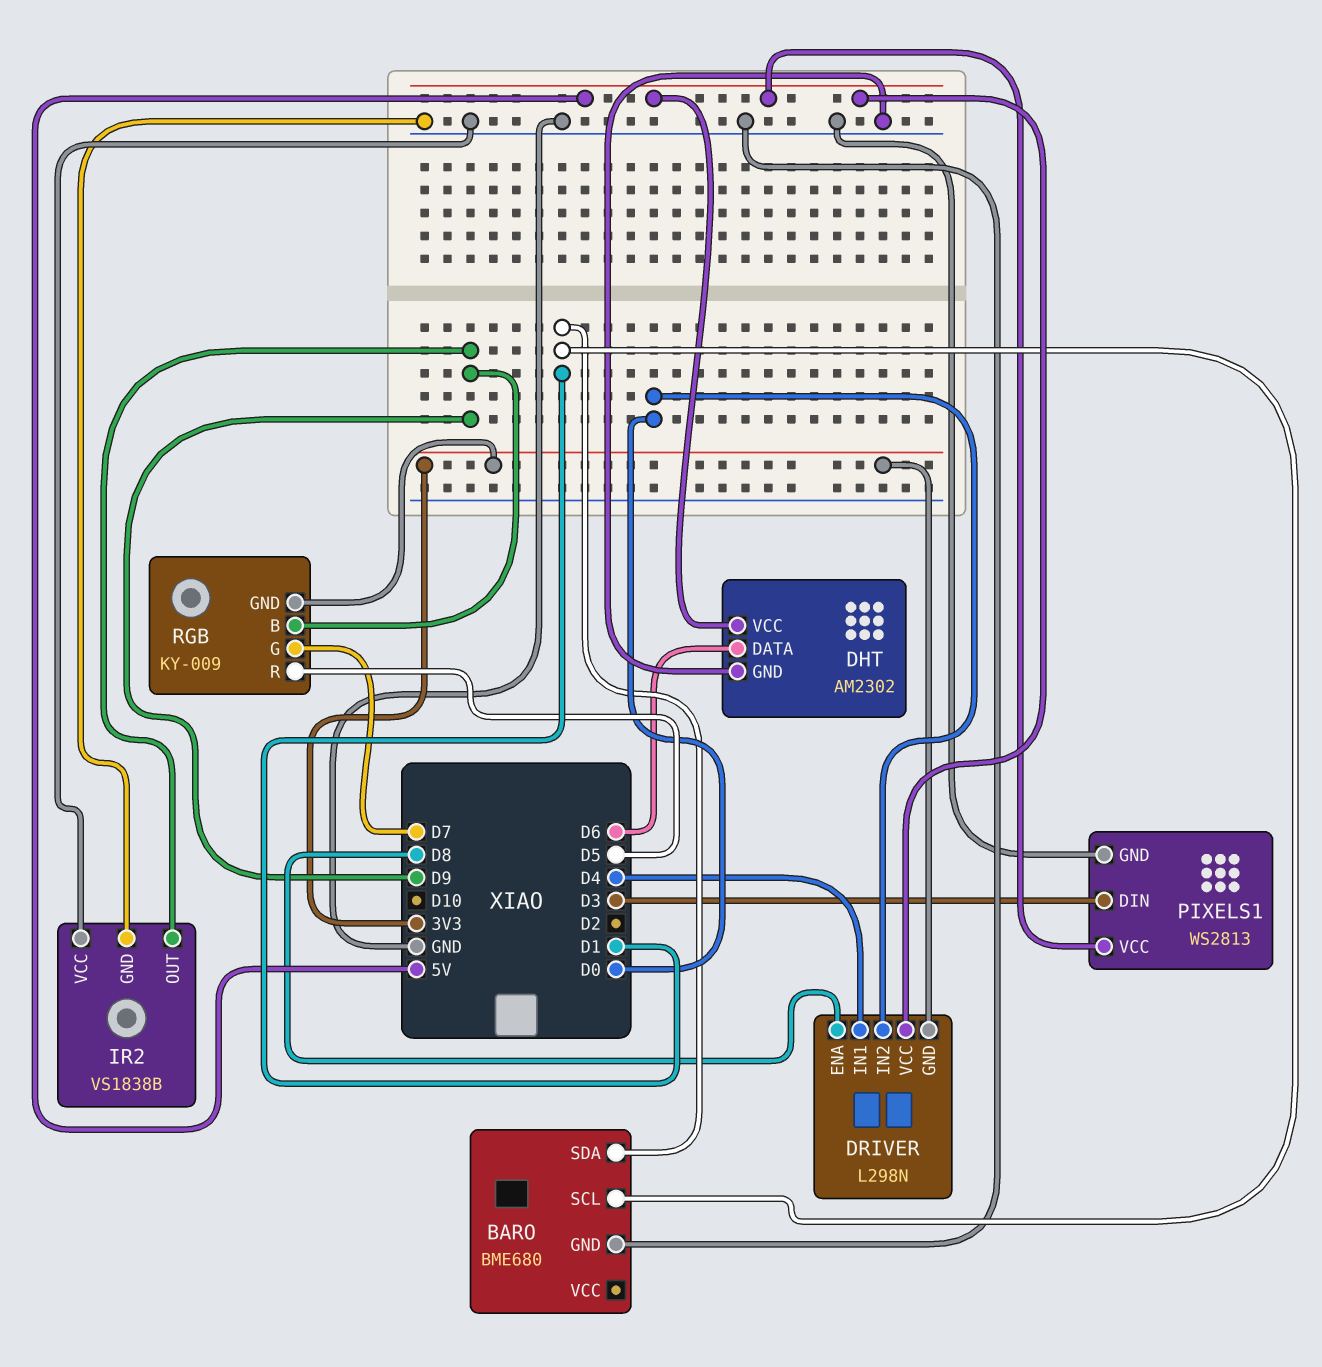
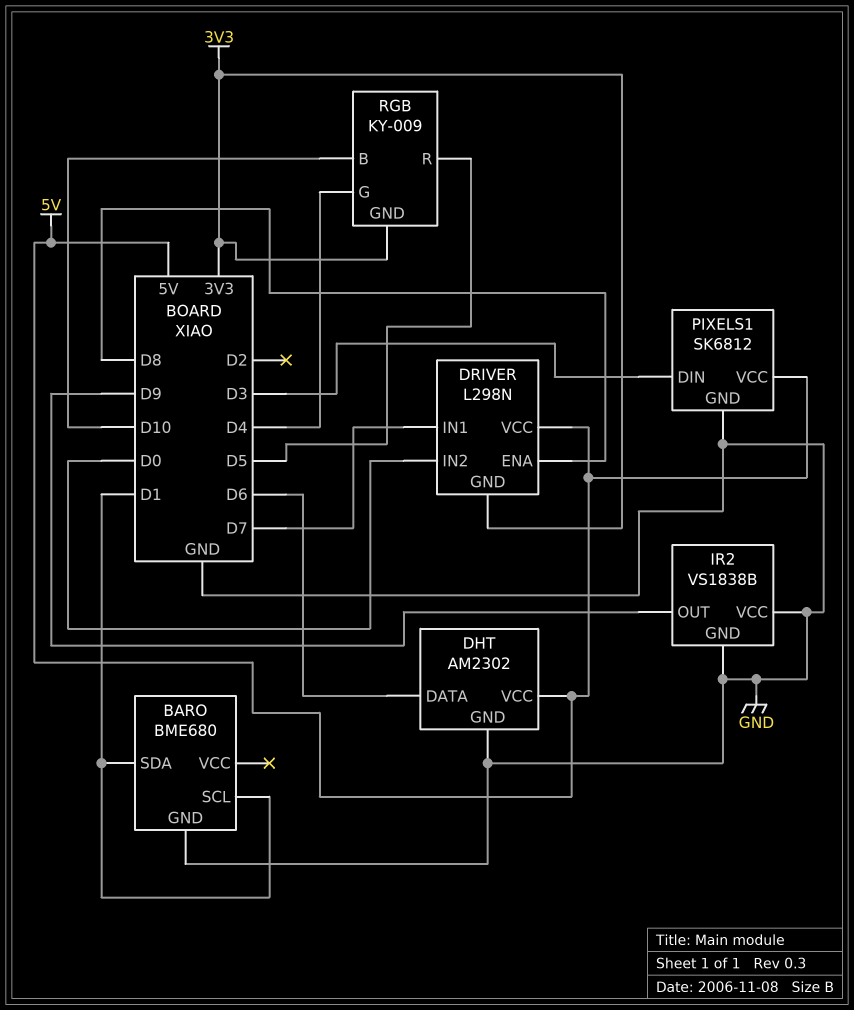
DRIVER pin IN1: D4 -> D7
PIXELS1: WS2813 -> SK6812
RGB pin B: D9 -> D10
RGB pin G: D7 -> D4

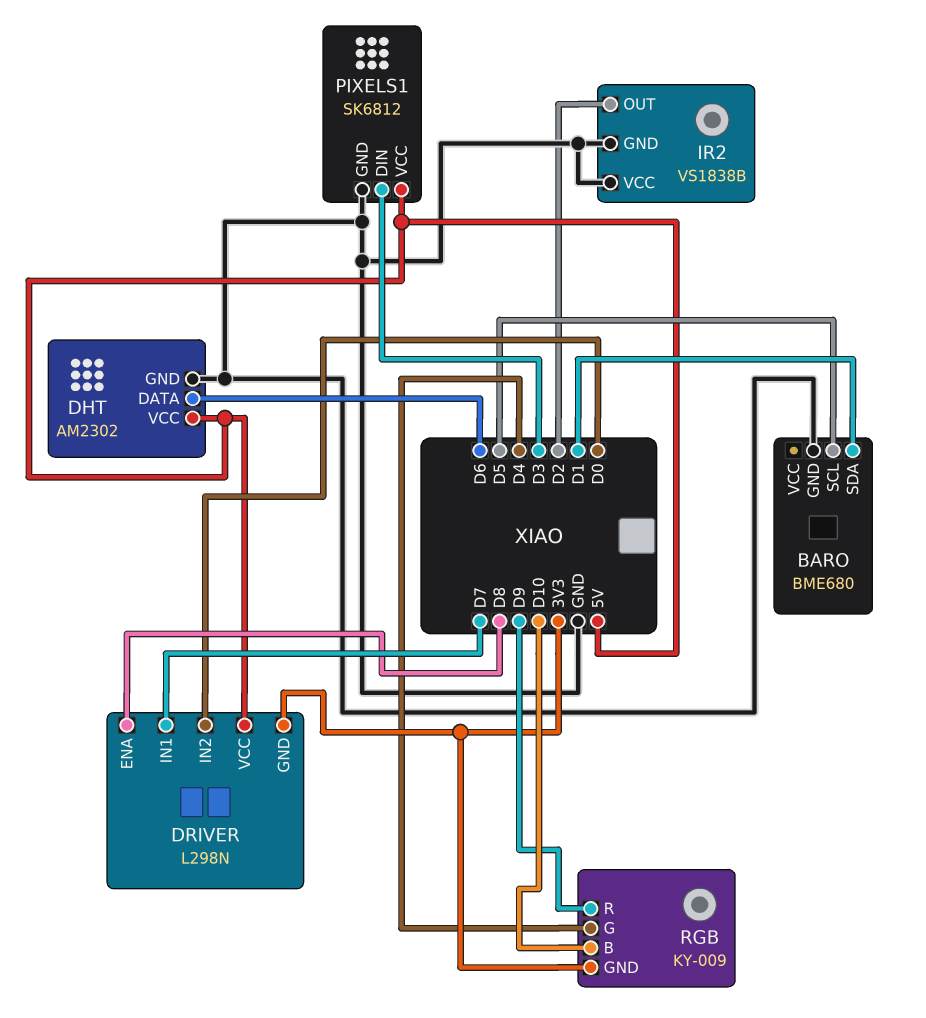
BARO pin SCL: D1 -> D5
IR2 pin OUT: D9 -> D2
RGB pin R: D5 -> D9

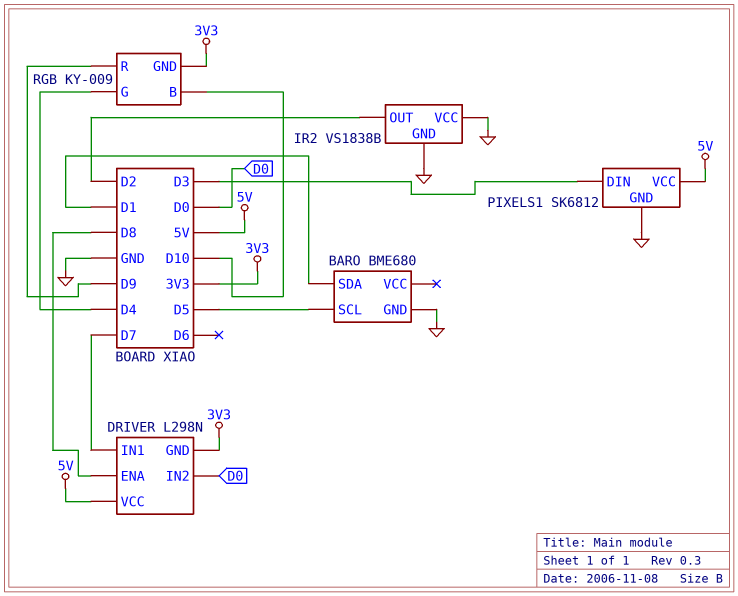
DHT: AM2302 -> none
DHT pin DATA: D6 -> none
DHT pin GND: GND -> none
DHT pin VCC: 5V -> none

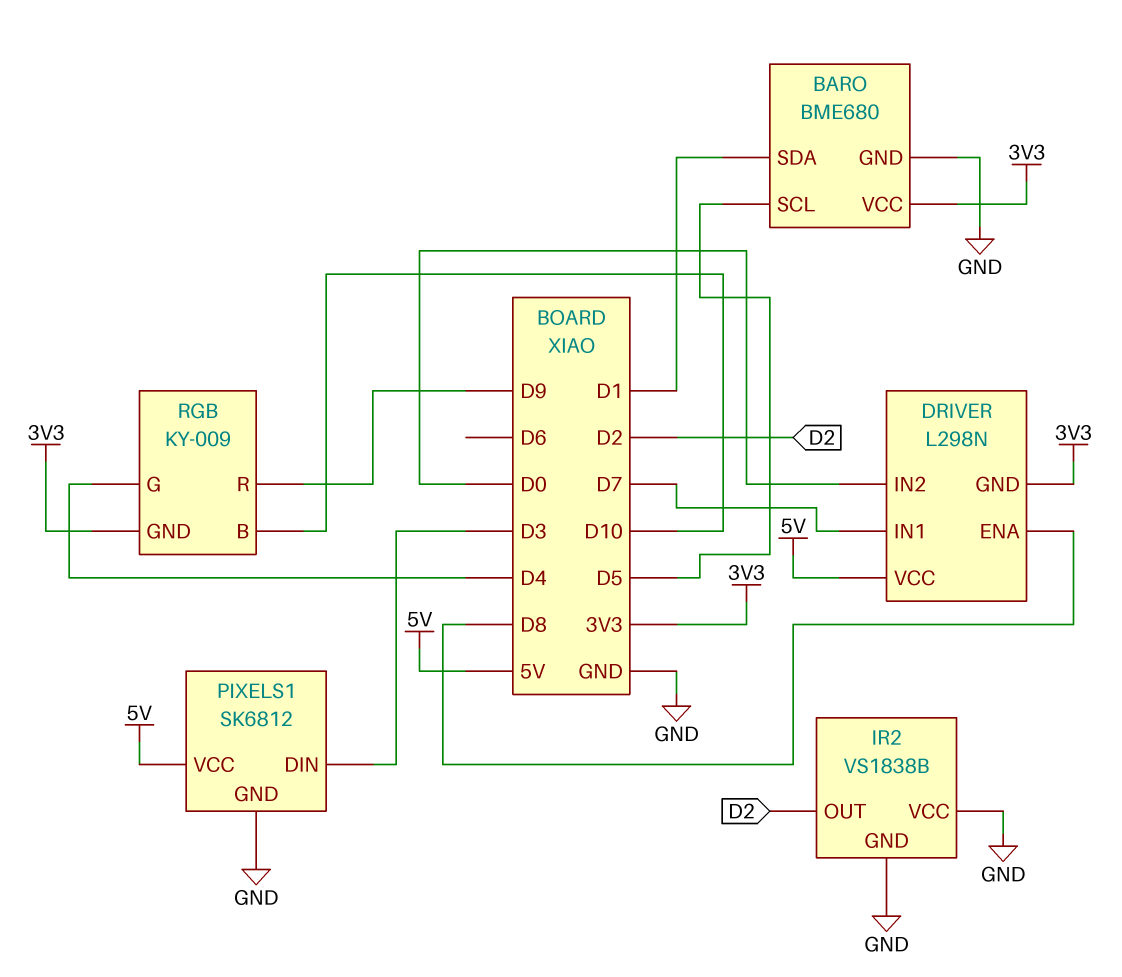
BARO pin VCC: none -> 3V3

